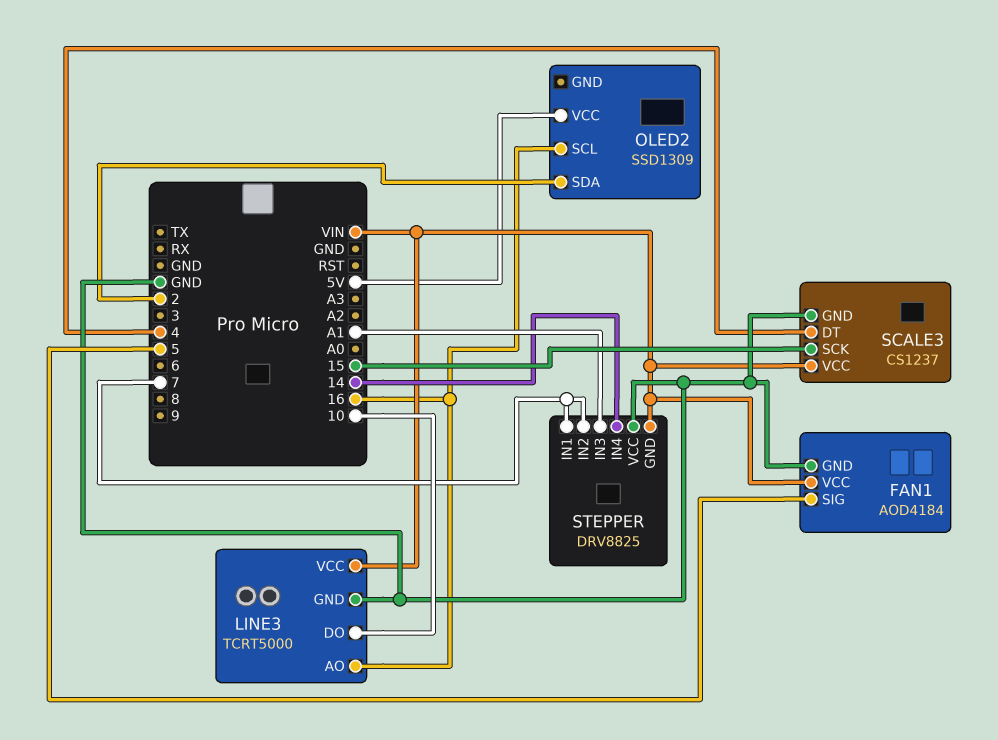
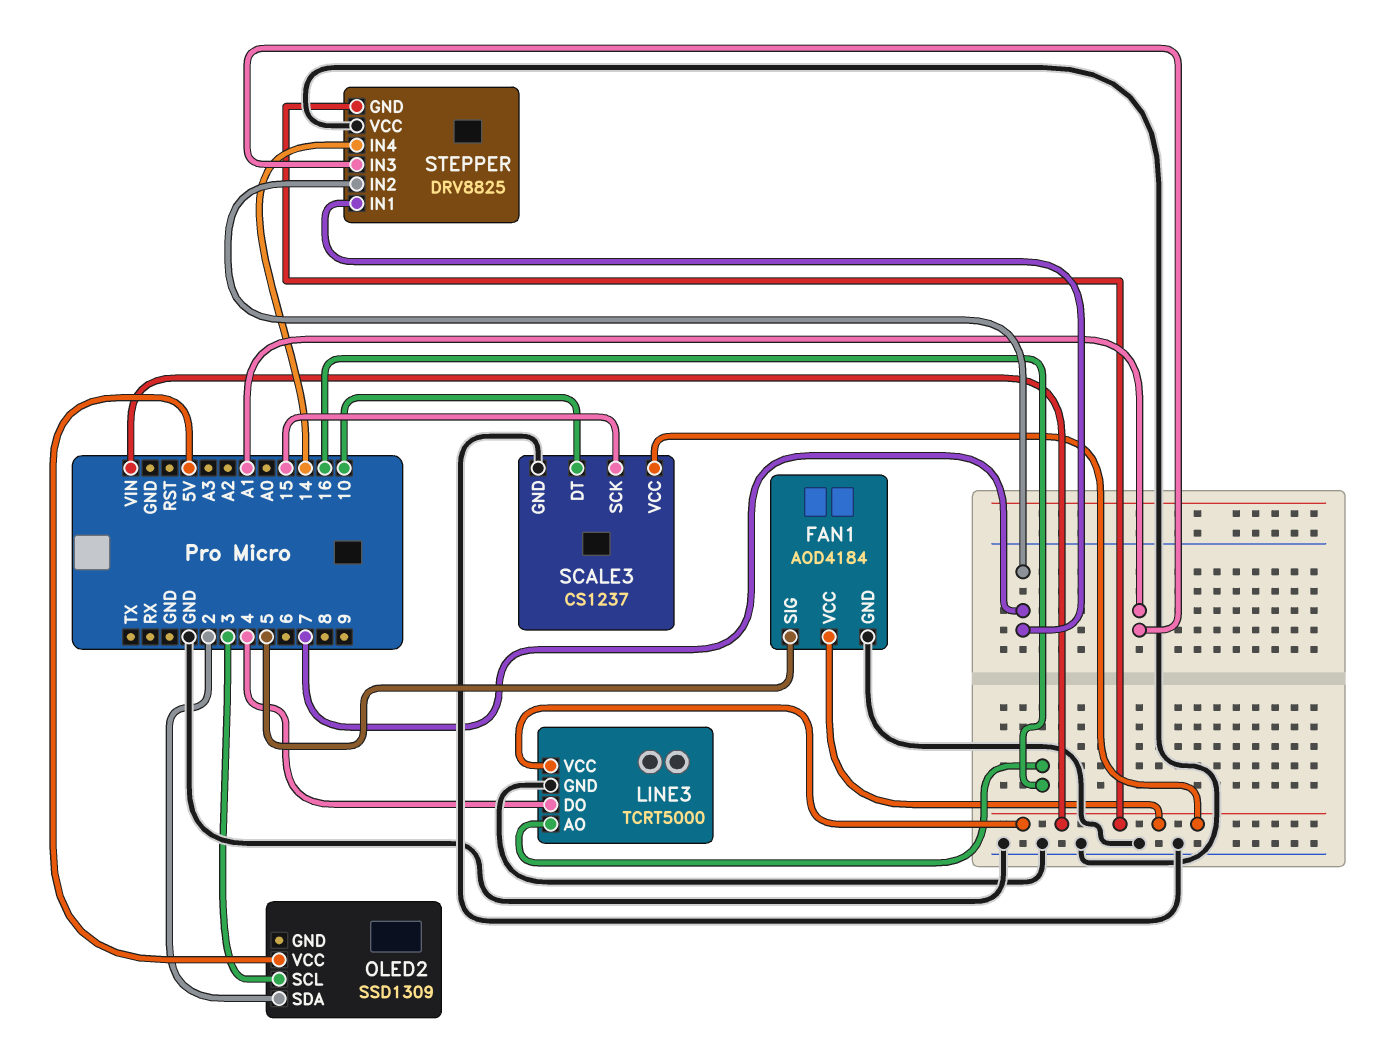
LINE3 pin DO: 10 -> 4
OLED2 pin SCL: 16 -> 3
SCALE3 pin DT: 4 -> 10

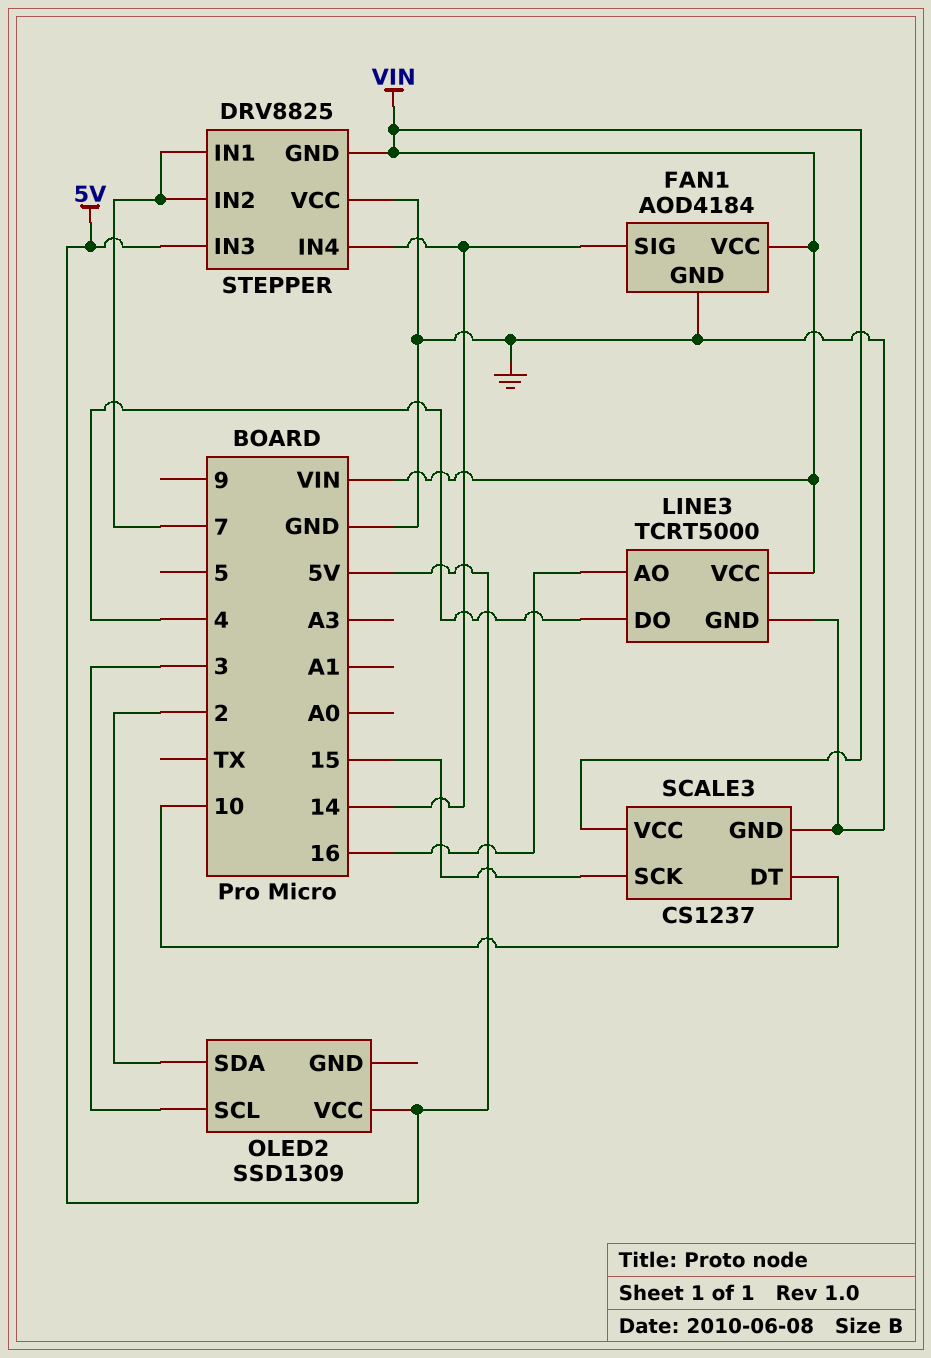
FAN1 pin SIG: 5 -> 14
STEPPER pin IN3: A1 -> 5V

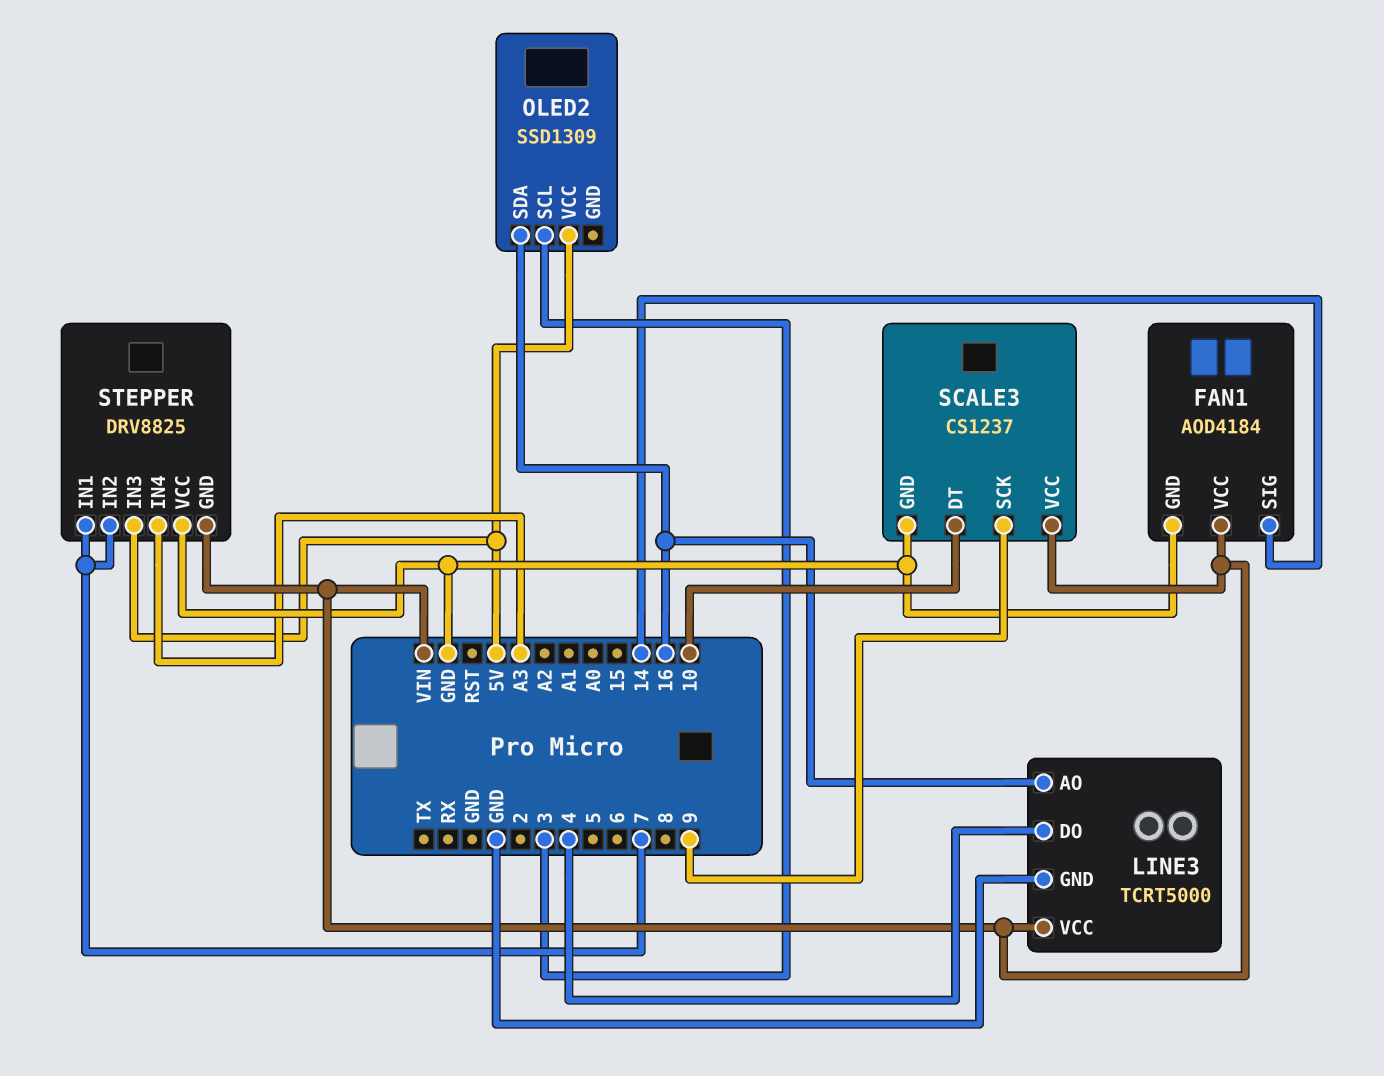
OLED2 pin SDA: 2 -> 16
SCALE3 pin SCK: 15 -> 9
STEPPER pin IN4: 14 -> A3

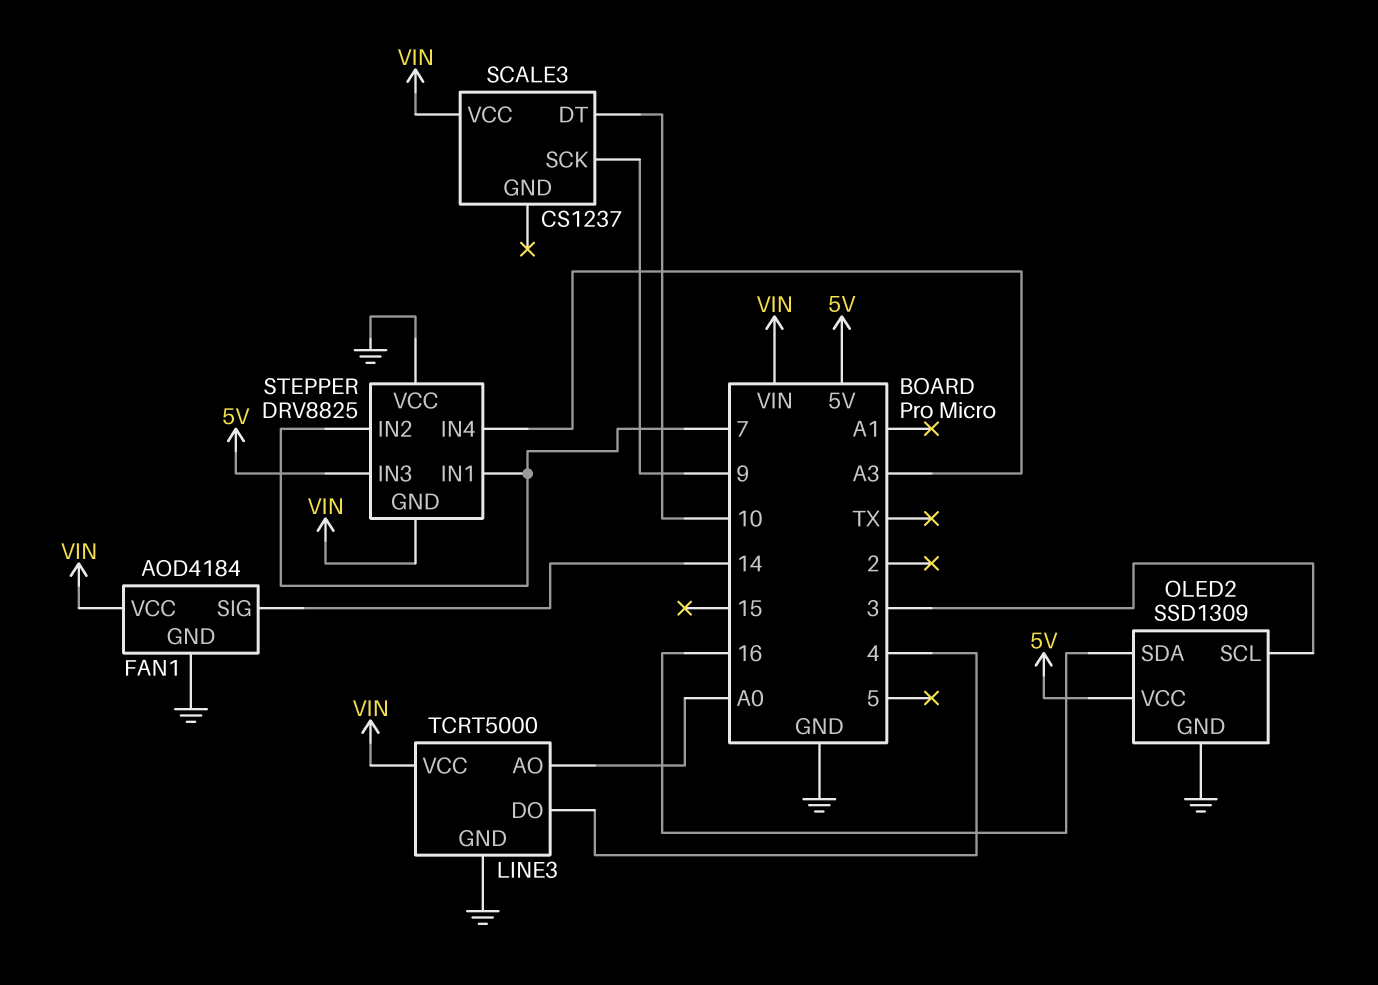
LINE3 pin AO: 16 -> A0
OLED2 pin GND: none -> GND
SCALE3 pin GND: GND -> none

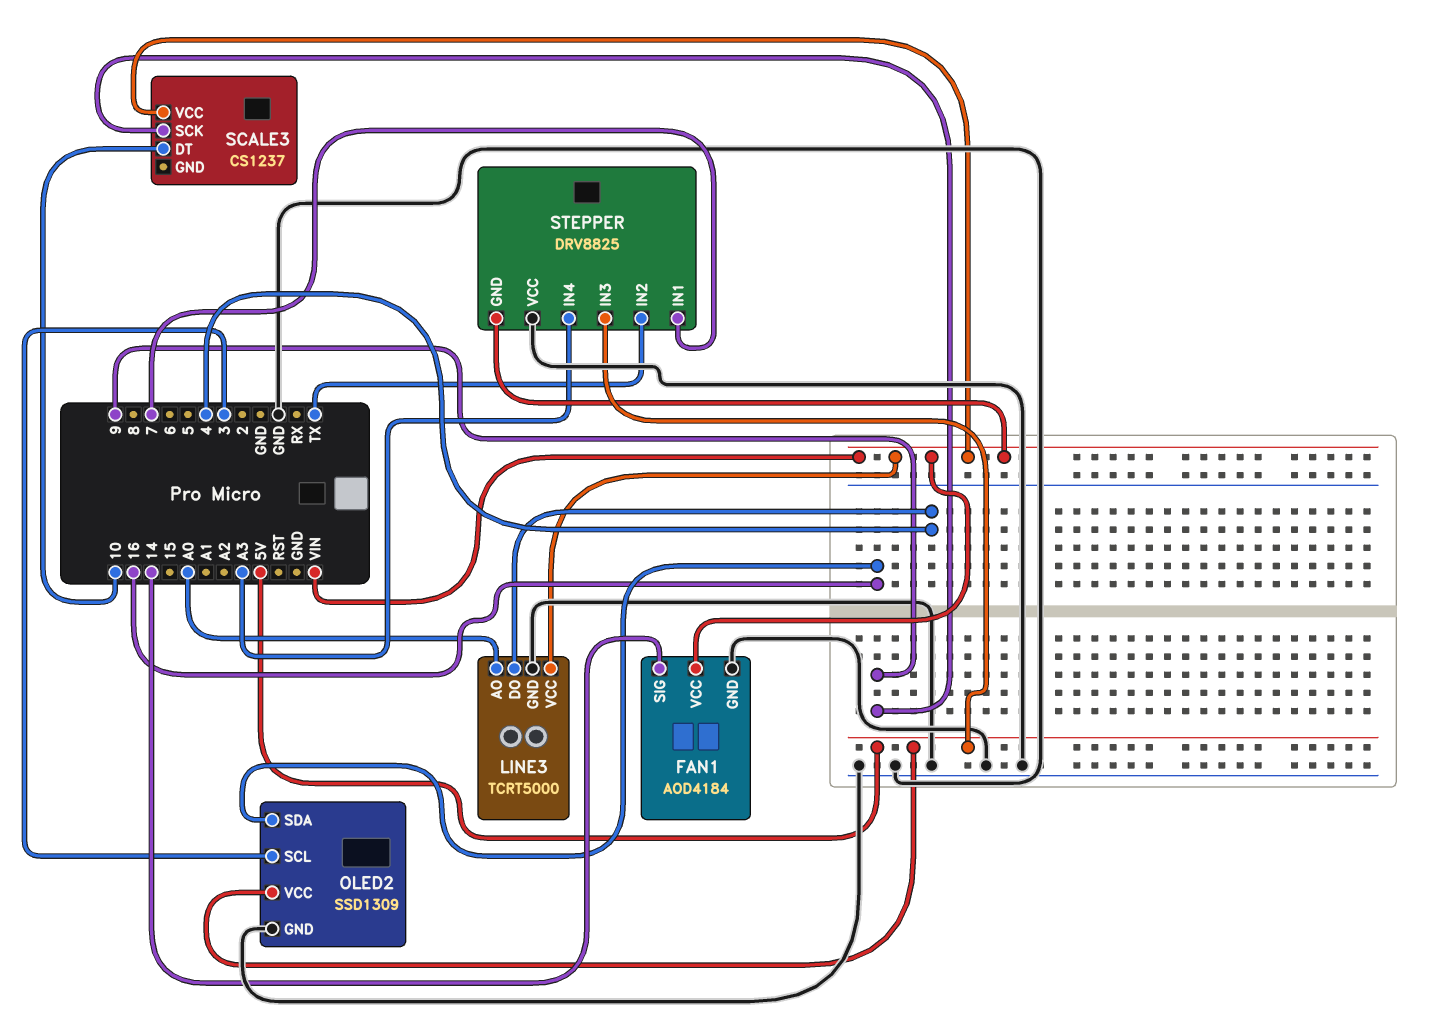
STEPPER pin IN2: 7 -> TX

